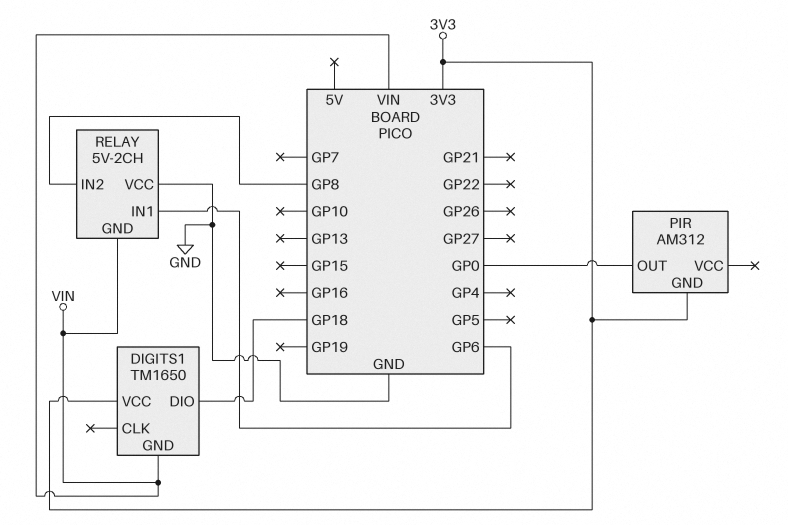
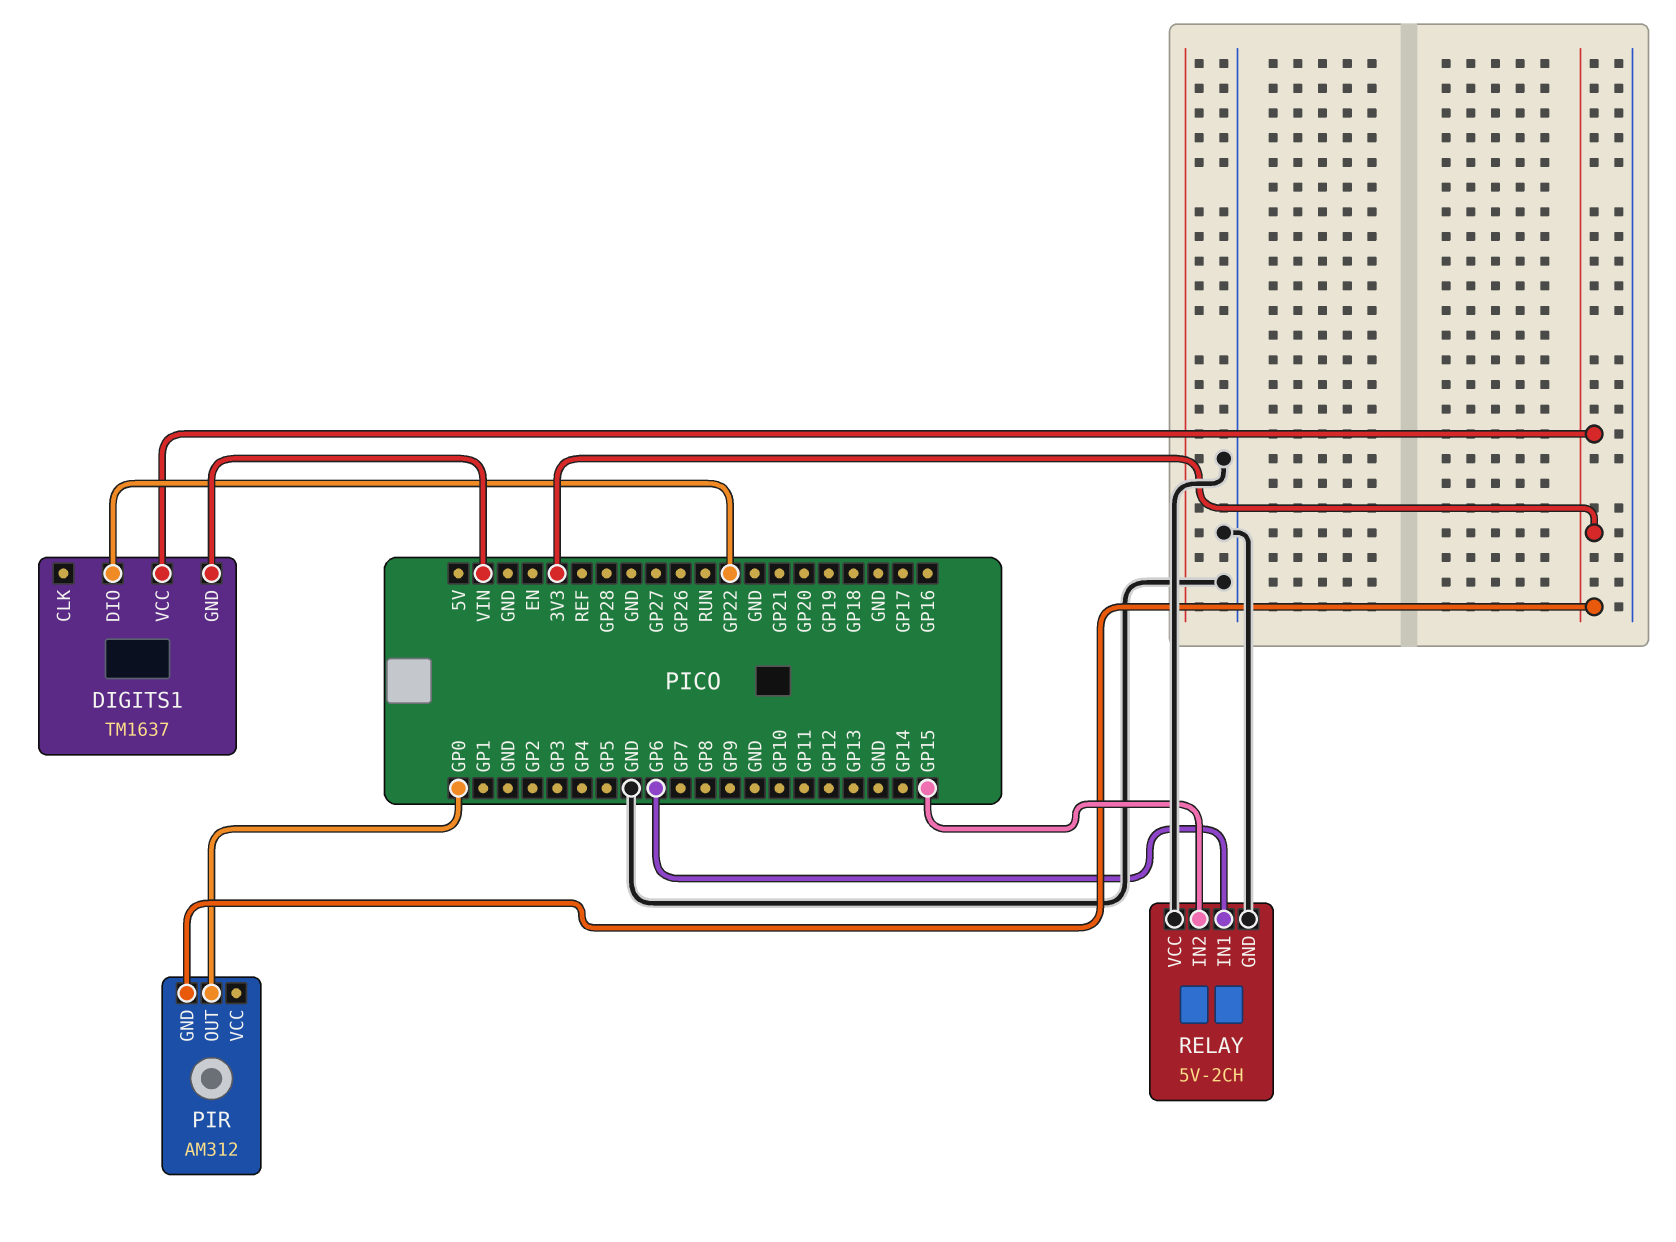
DIGITS1: TM1650 -> TM1637
DIGITS1 pin DIO: GP18 -> GP22
RELAY pin GND: VIN -> GND
RELAY pin IN2: GP8 -> GP15

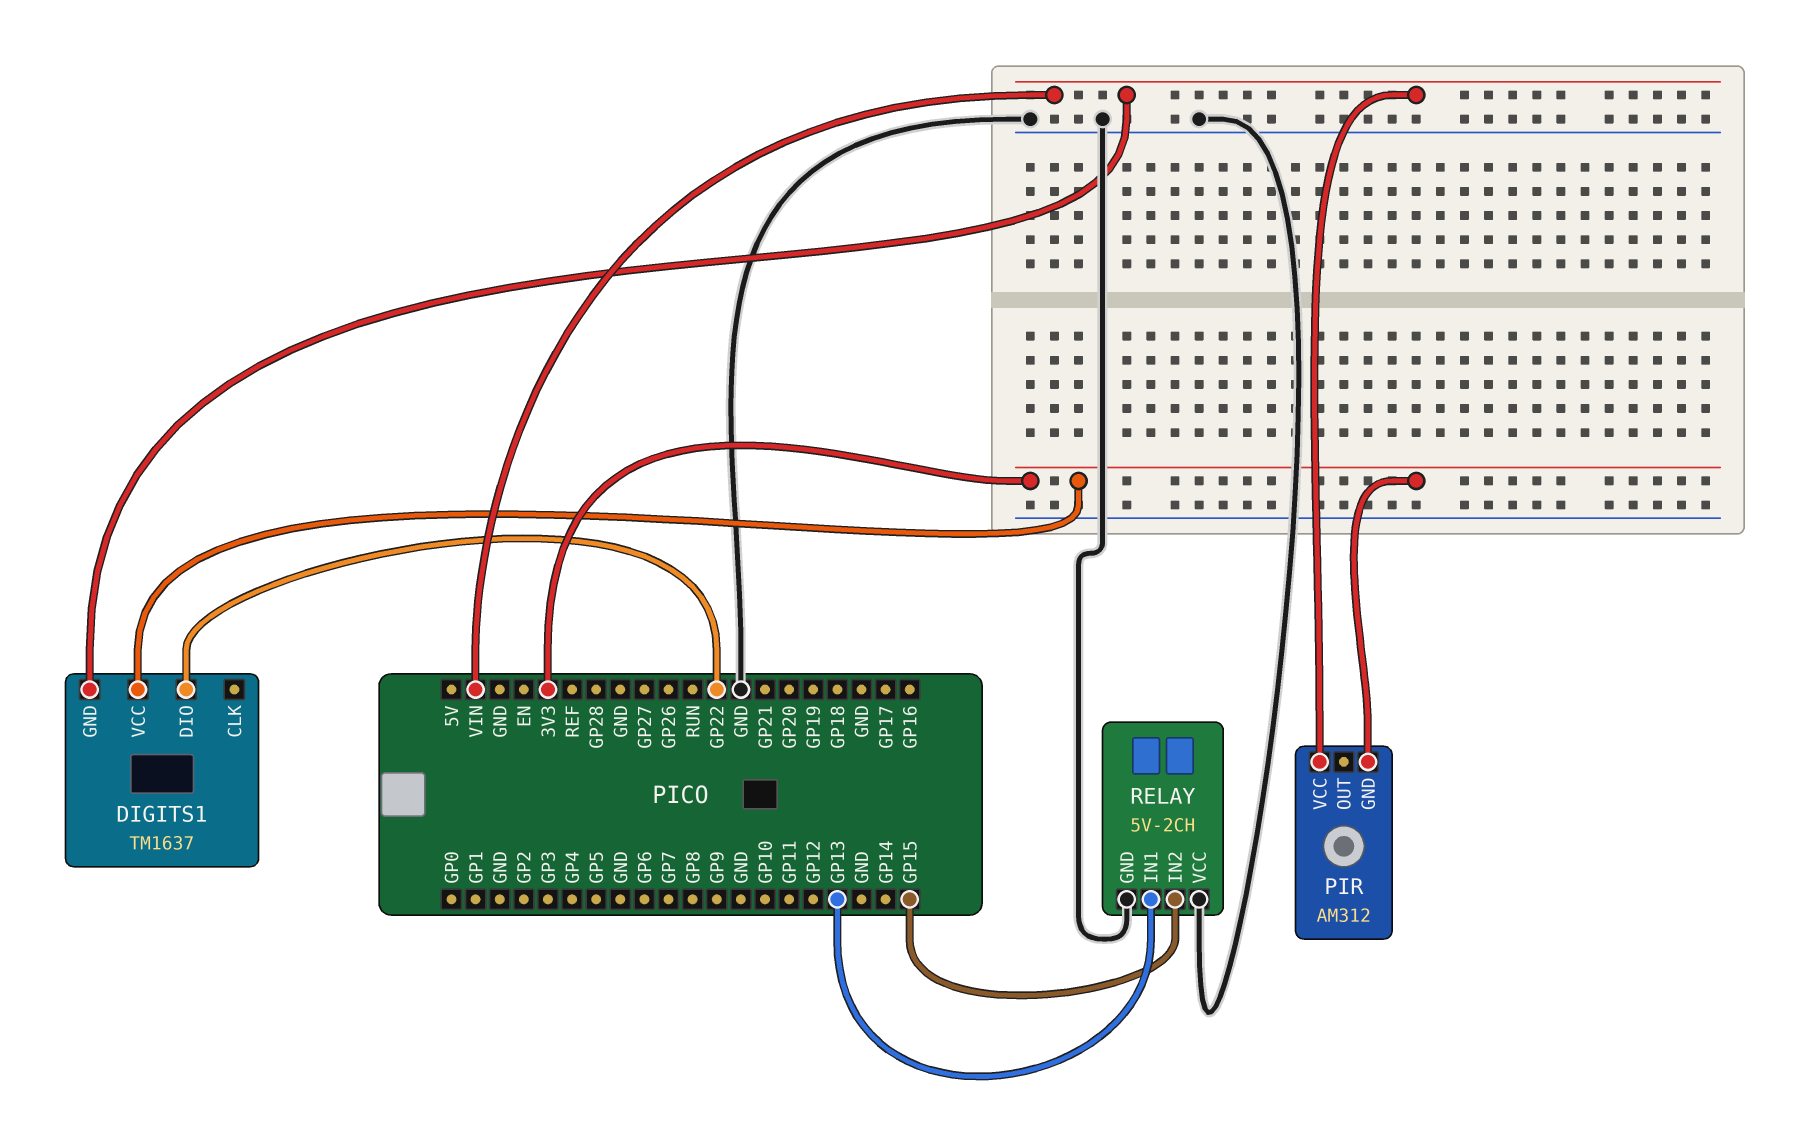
PIR pin OUT: GP0 -> none
PIR pin VCC: none -> VIN
RELAY pin IN1: GP6 -> GP13

